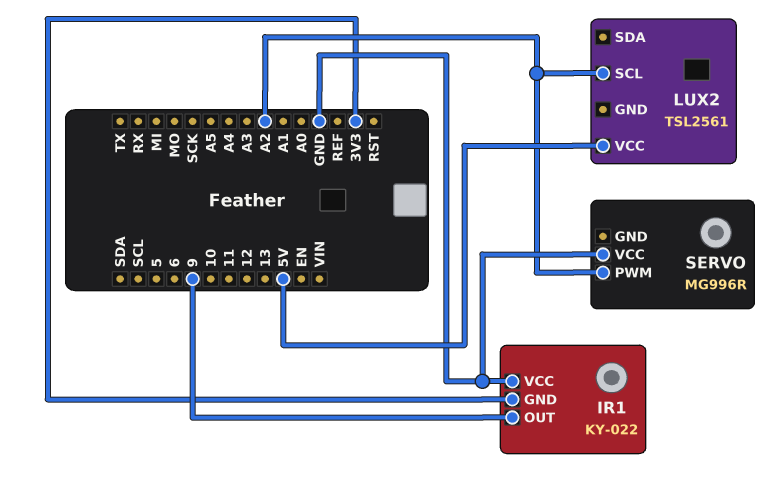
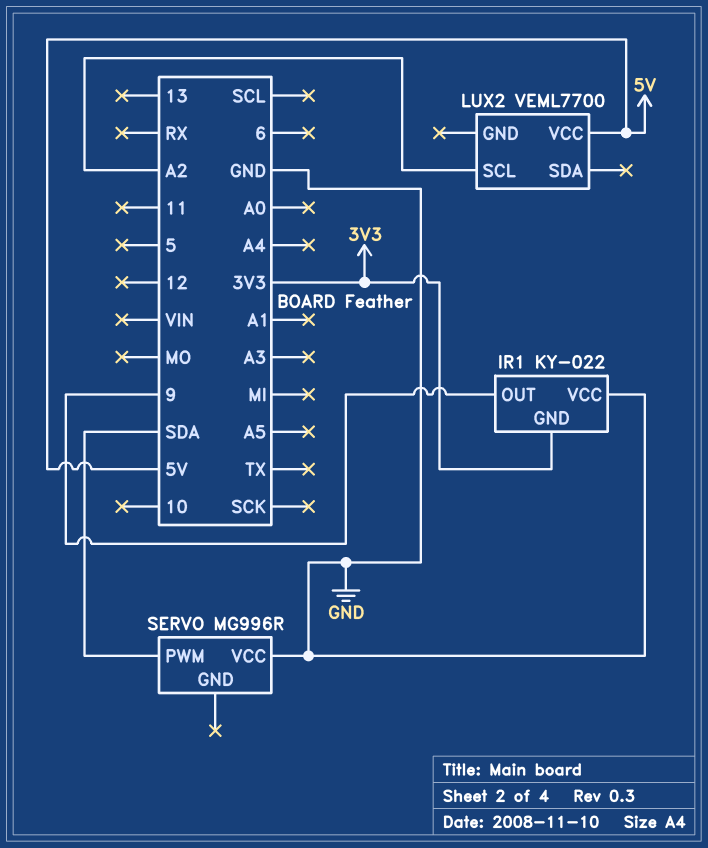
LUX2: TSL2561 -> VEML7700
SERVO pin PWM: A2 -> SDA

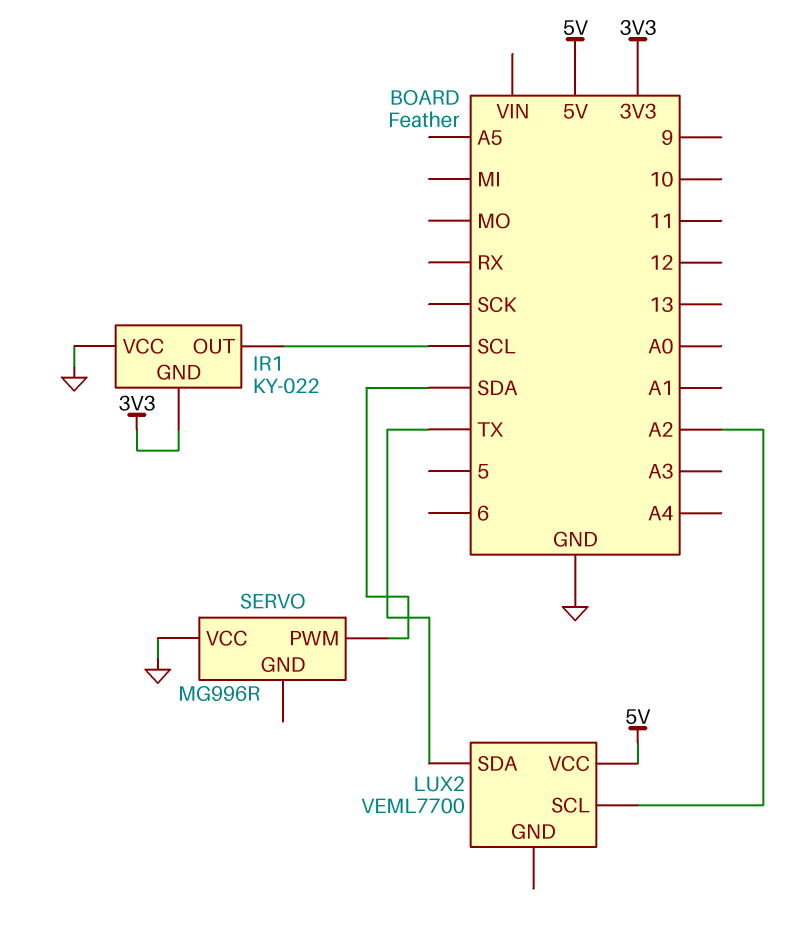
IR1 pin OUT: 9 -> SCL
LUX2 pin SDA: none -> TX

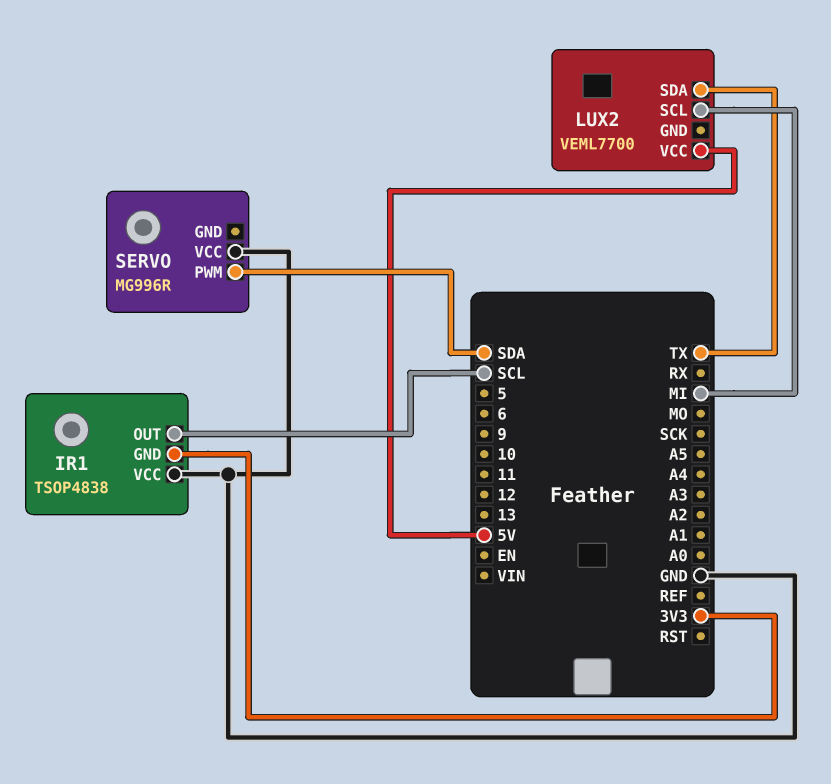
IR1: KY-022 -> TSOP4838
LUX2 pin SCL: A2 -> MI

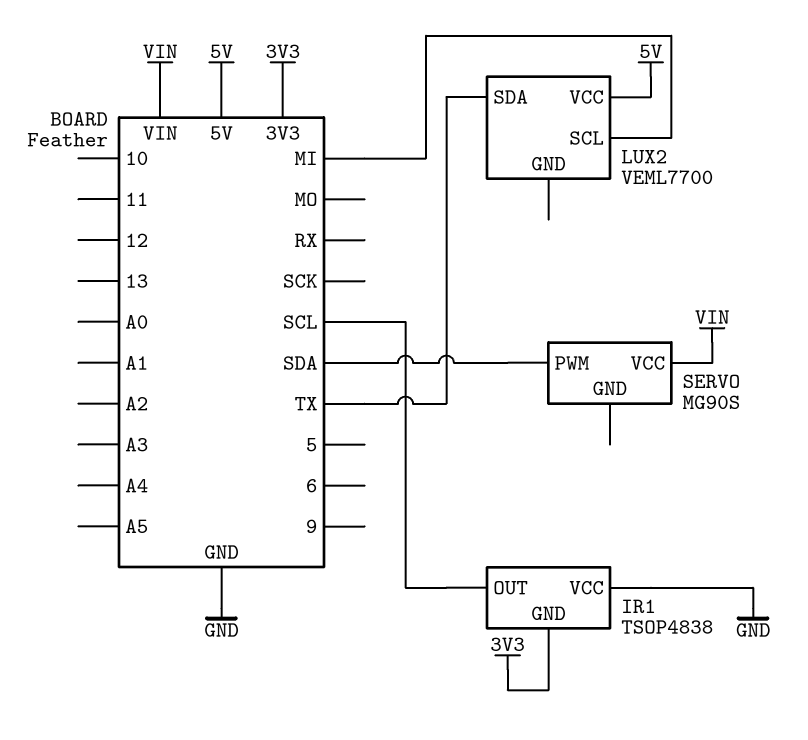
SERVO: MG996R -> MG90S
SERVO pin VCC: GND -> VIN

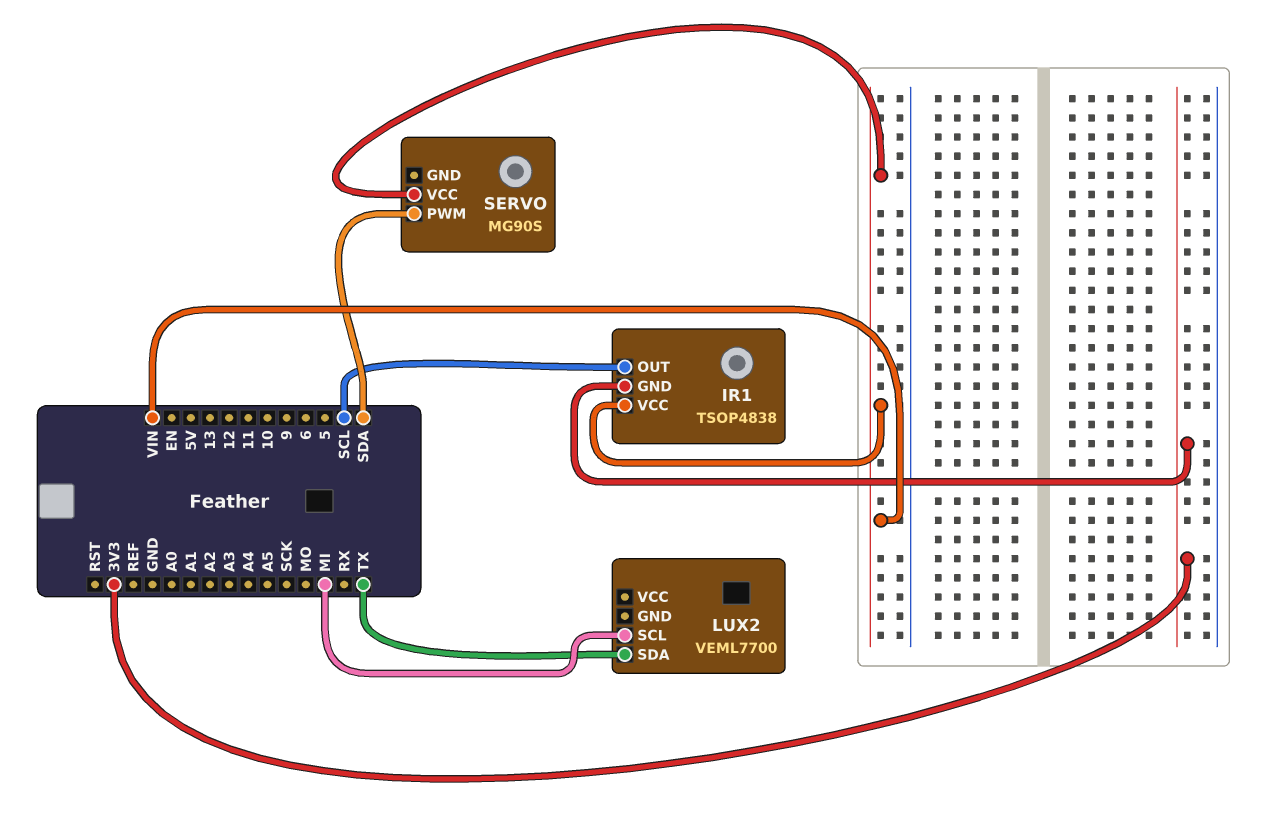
IR1 pin VCC: GND -> VIN
LUX2 pin VCC: 5V -> none

